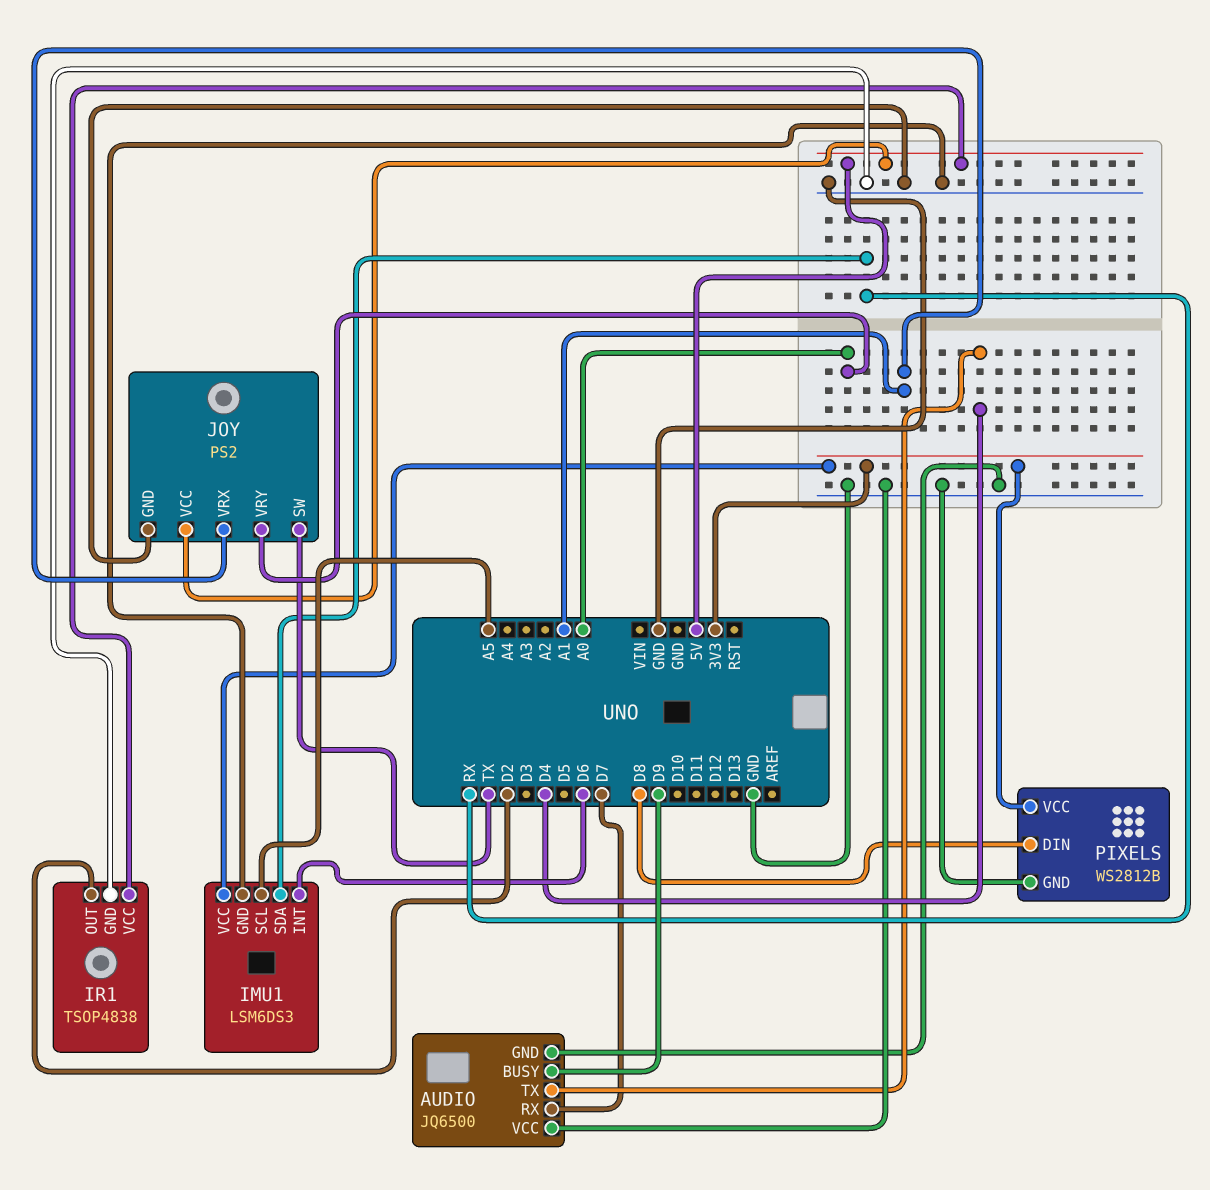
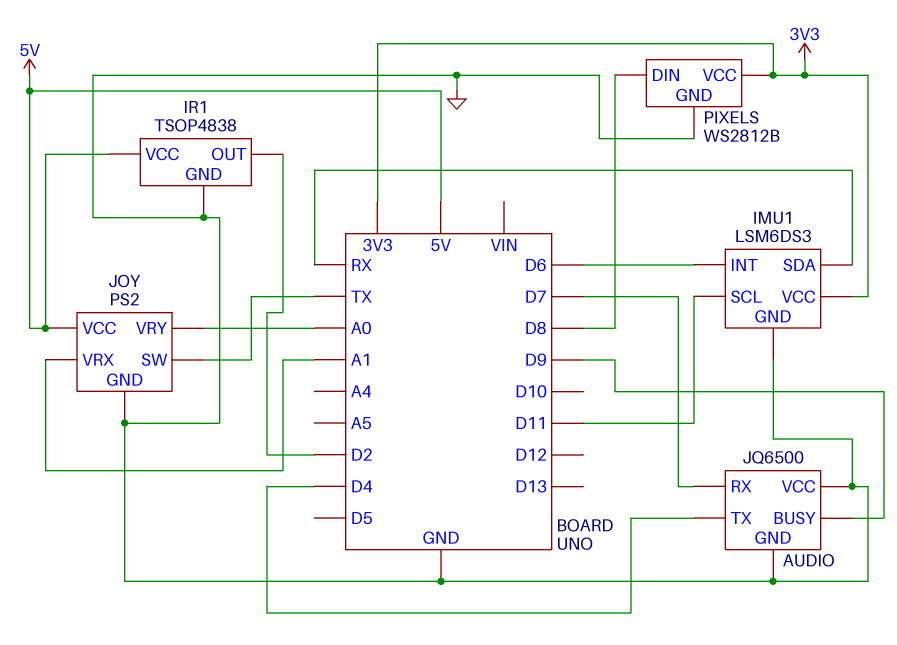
IMU1 pin SCL: A5 -> D11

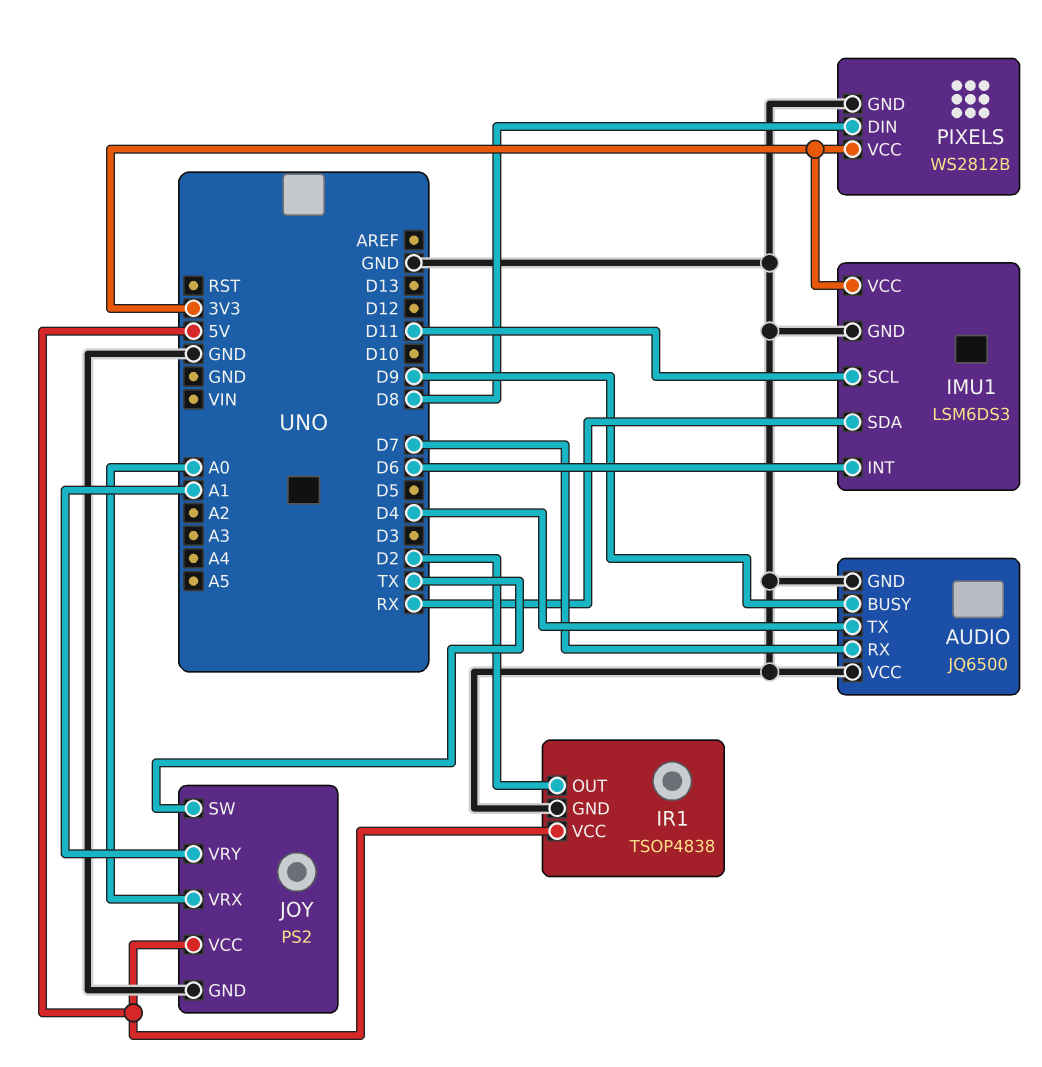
JOY pin VRX: A1 -> A0
JOY pin VRY: A0 -> A1

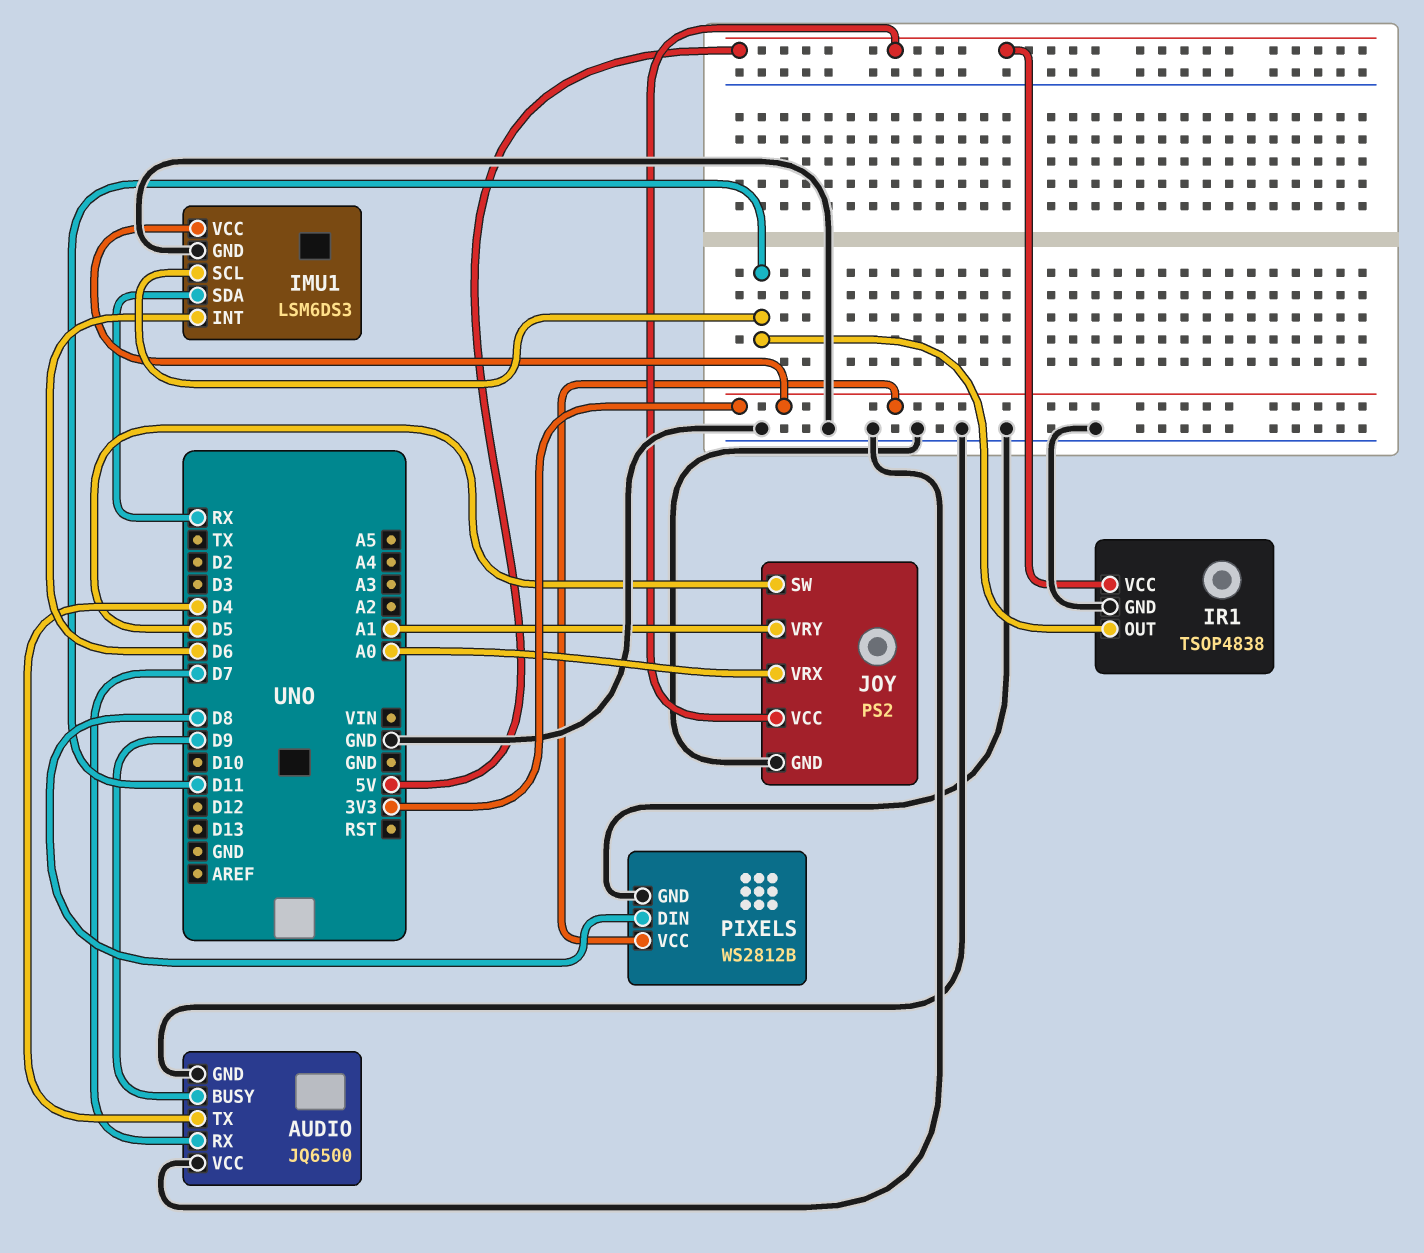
IR1 pin OUT: D2 -> D11
JOY pin SW: TX -> D5

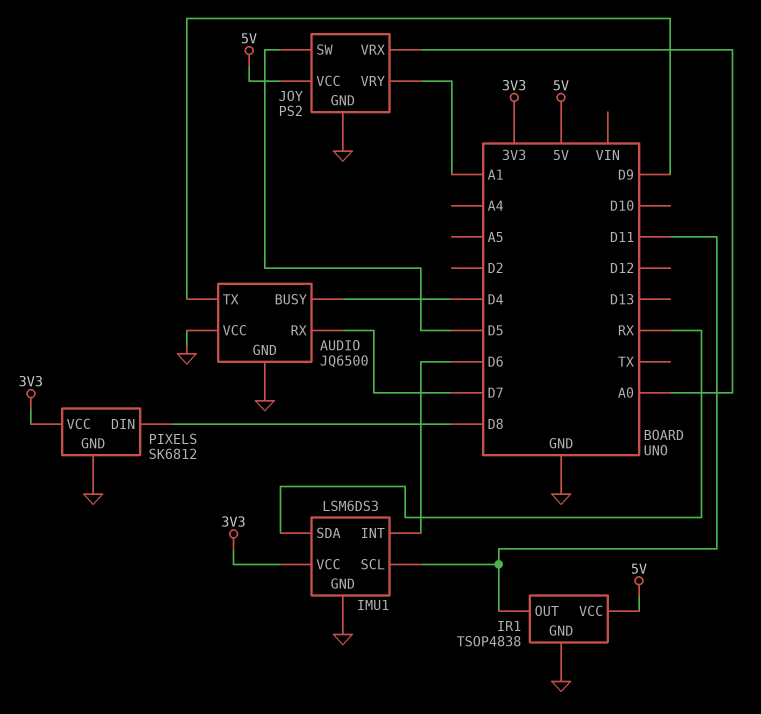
AUDIO pin BUSY: D9 -> D4
AUDIO pin TX: D4 -> D9
PIXELS: WS2812B -> SK6812

